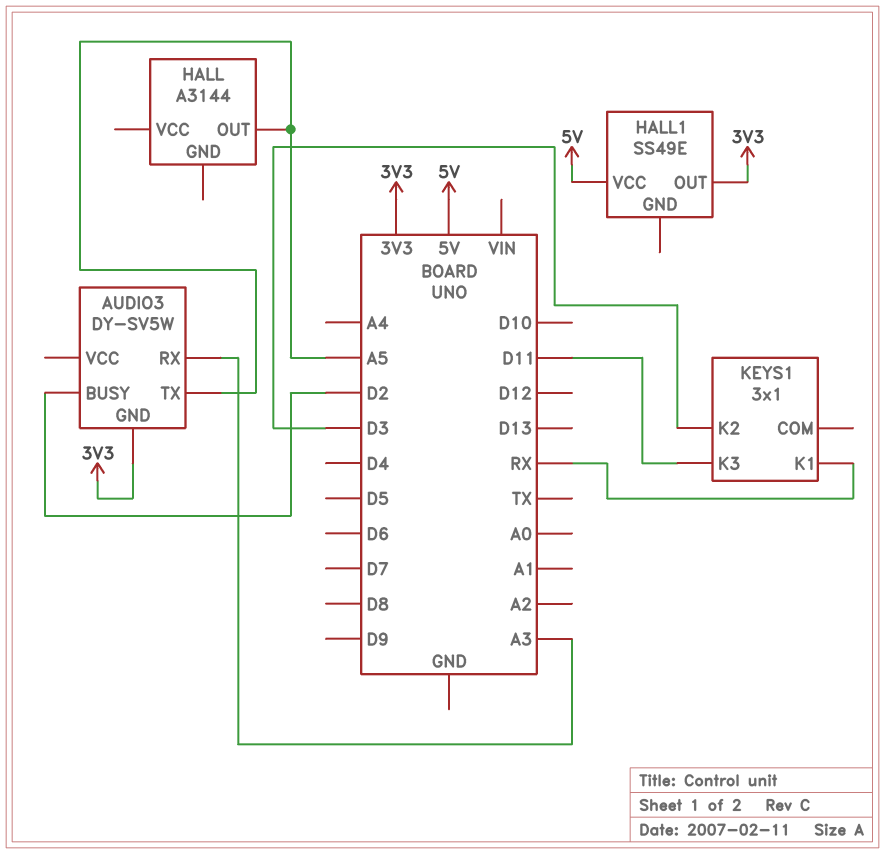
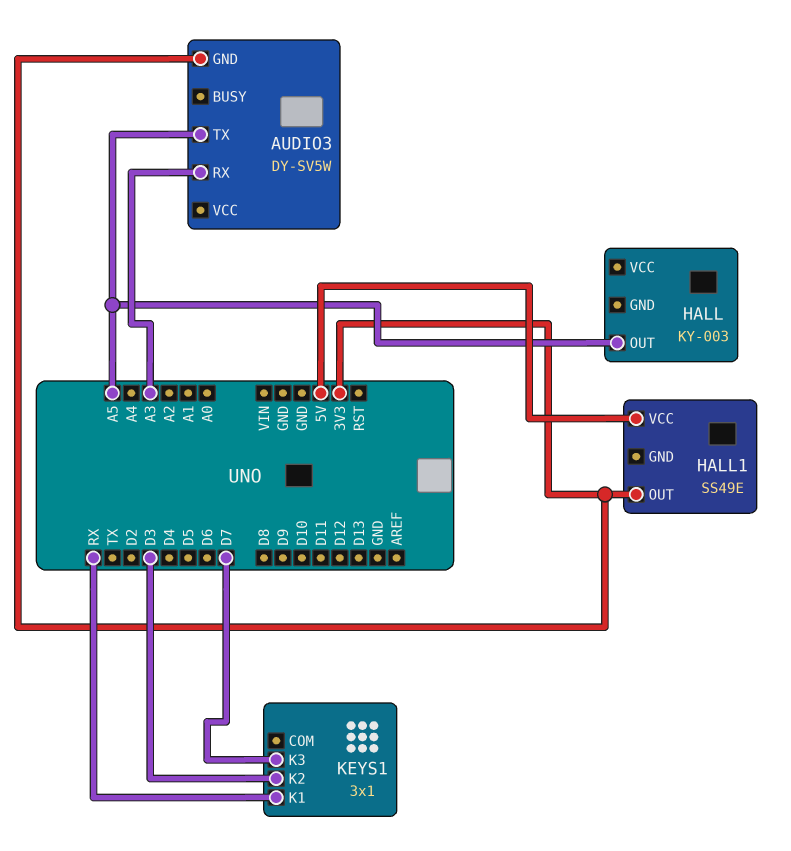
AUDIO3 pin BUSY: D2 -> none
HALL: A3144 -> KY-003
KEYS1 pin K3: D11 -> D7

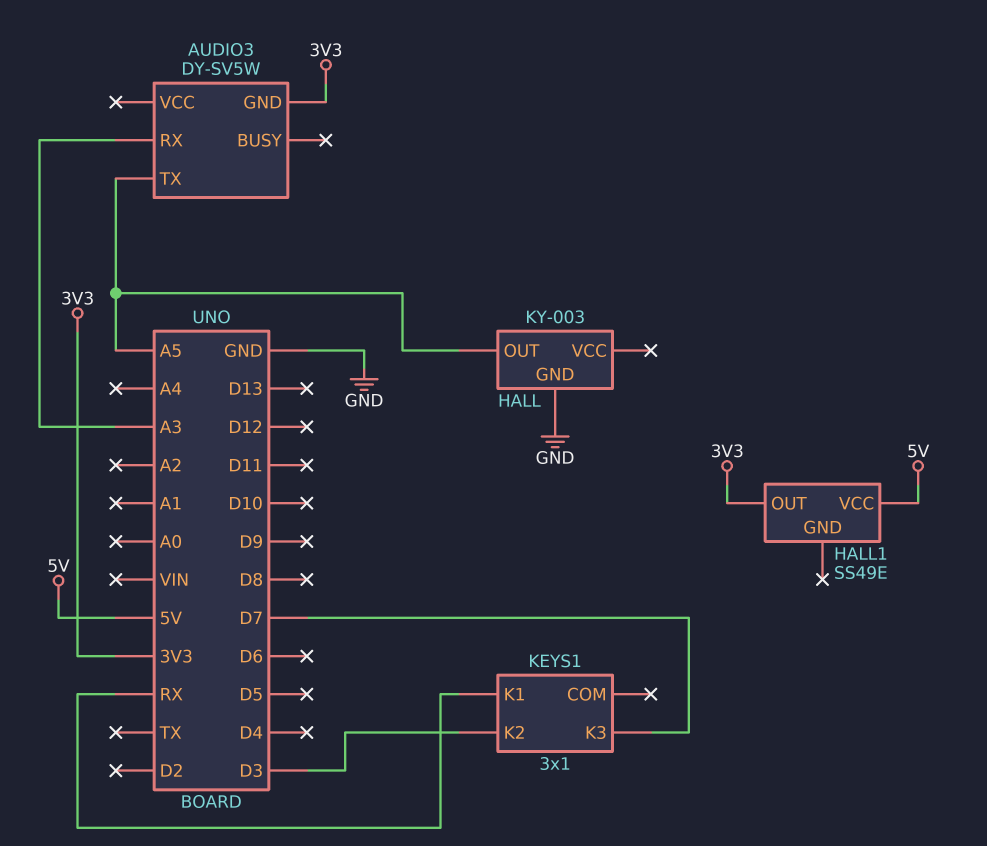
HALL pin GND: none -> GND

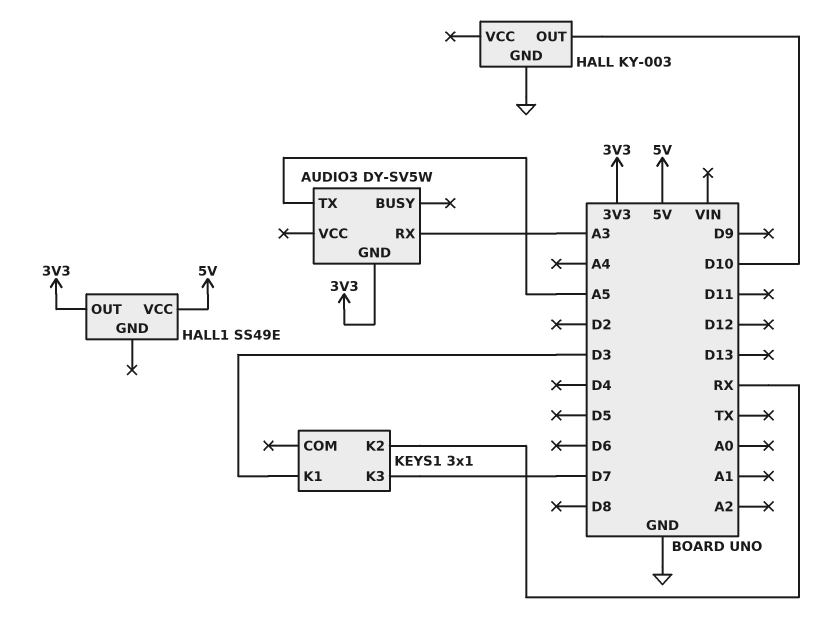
HALL pin OUT: A5 -> D10
KEYS1 pin K1: RX -> D3
KEYS1 pin K2: D3 -> RX

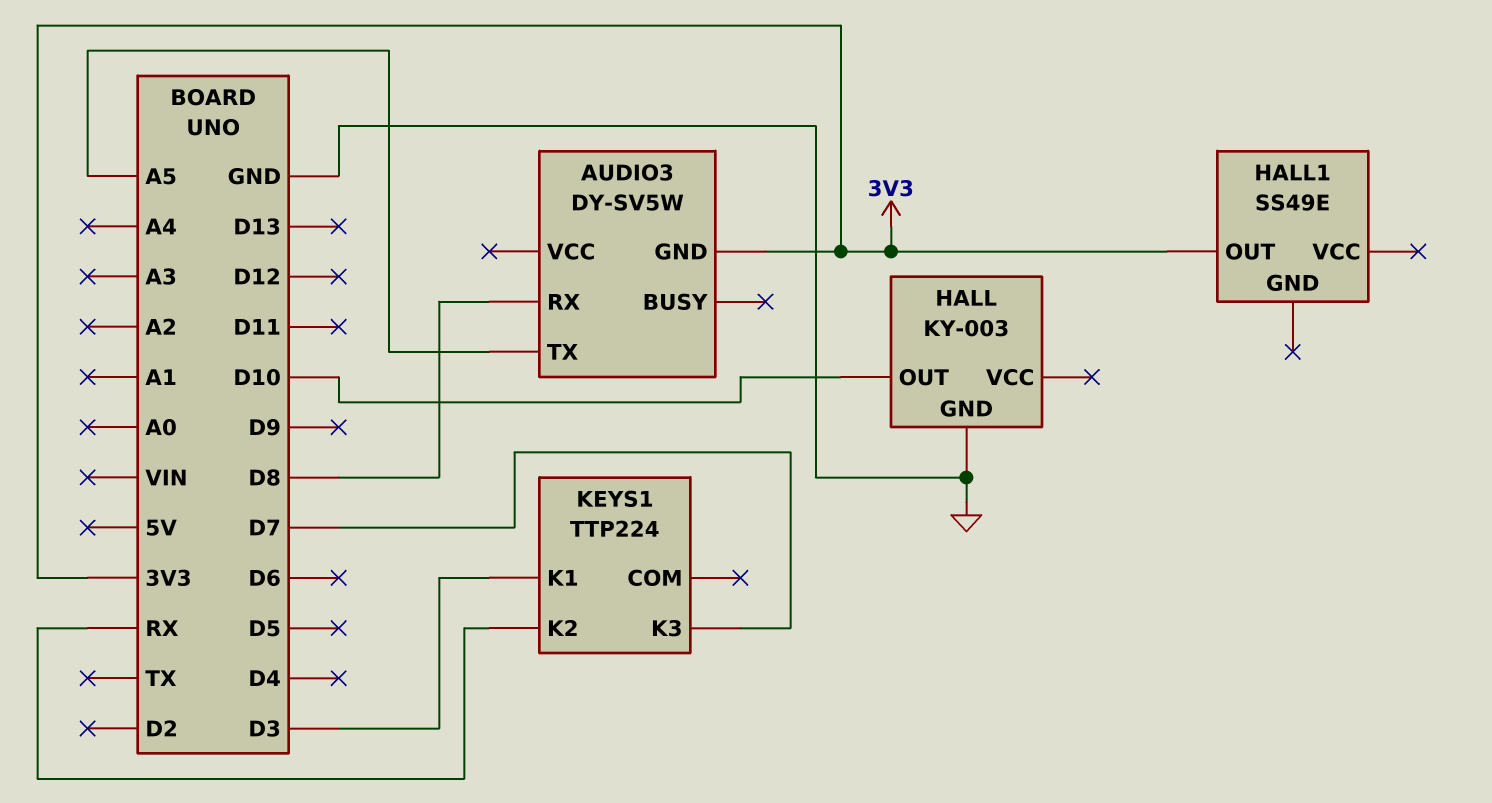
AUDIO3 pin RX: A3 -> D8
HALL1 pin VCC: 5V -> none
KEYS1: 3x1 -> TTP224

